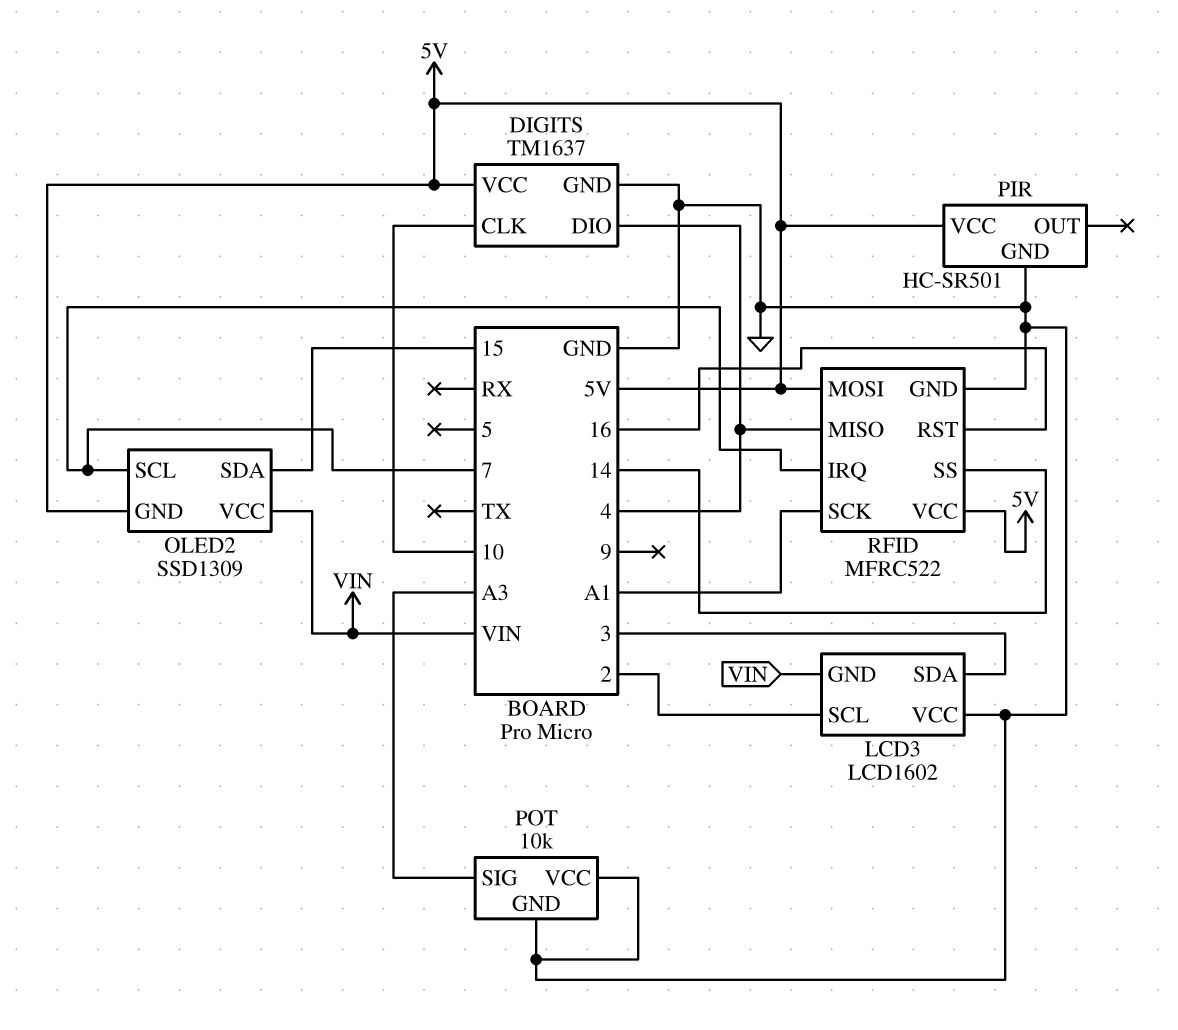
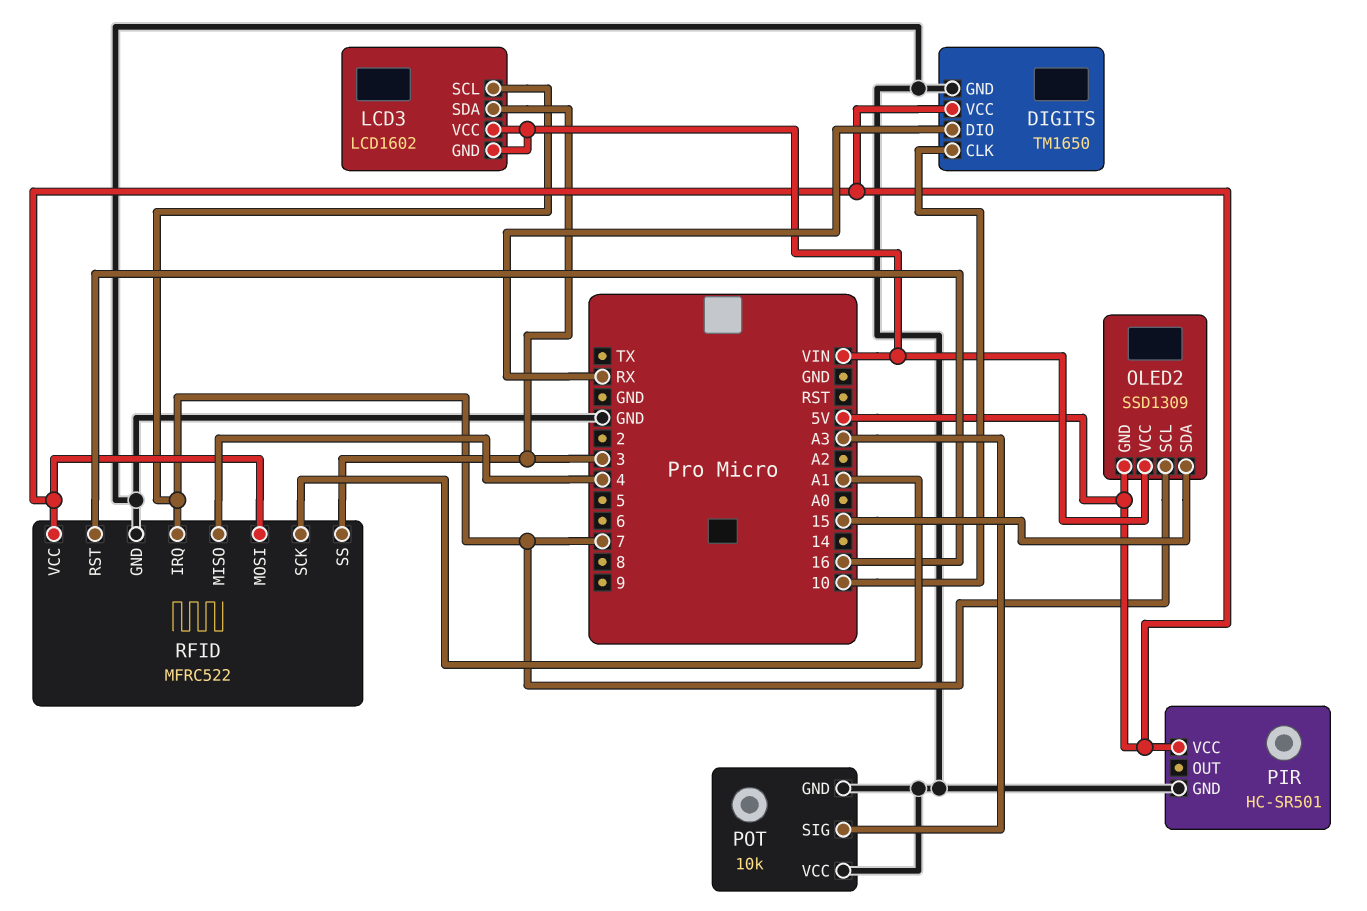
DIGITS: TM1637 -> TM1650
DIGITS pin DIO: 4 -> RX
LCD3 pin SCL: 2 -> 7
LCD3 pin VCC: GND -> VIN
RFID pin SS: 14 -> 3

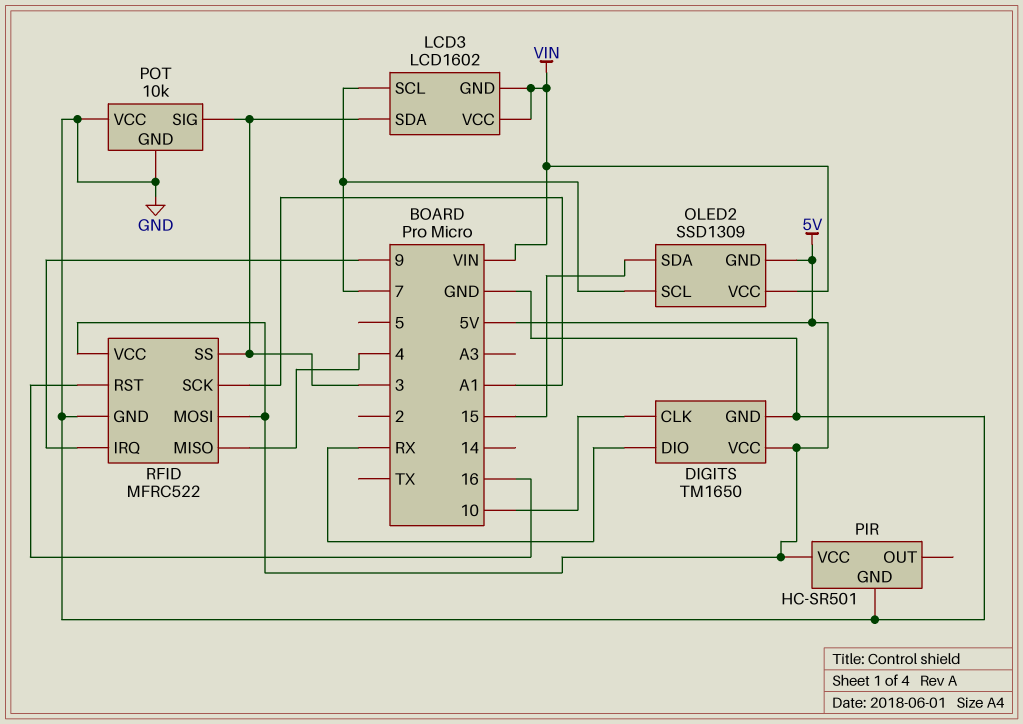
POT pin SIG: A3 -> 3
RFID pin IRQ: 7 -> 9

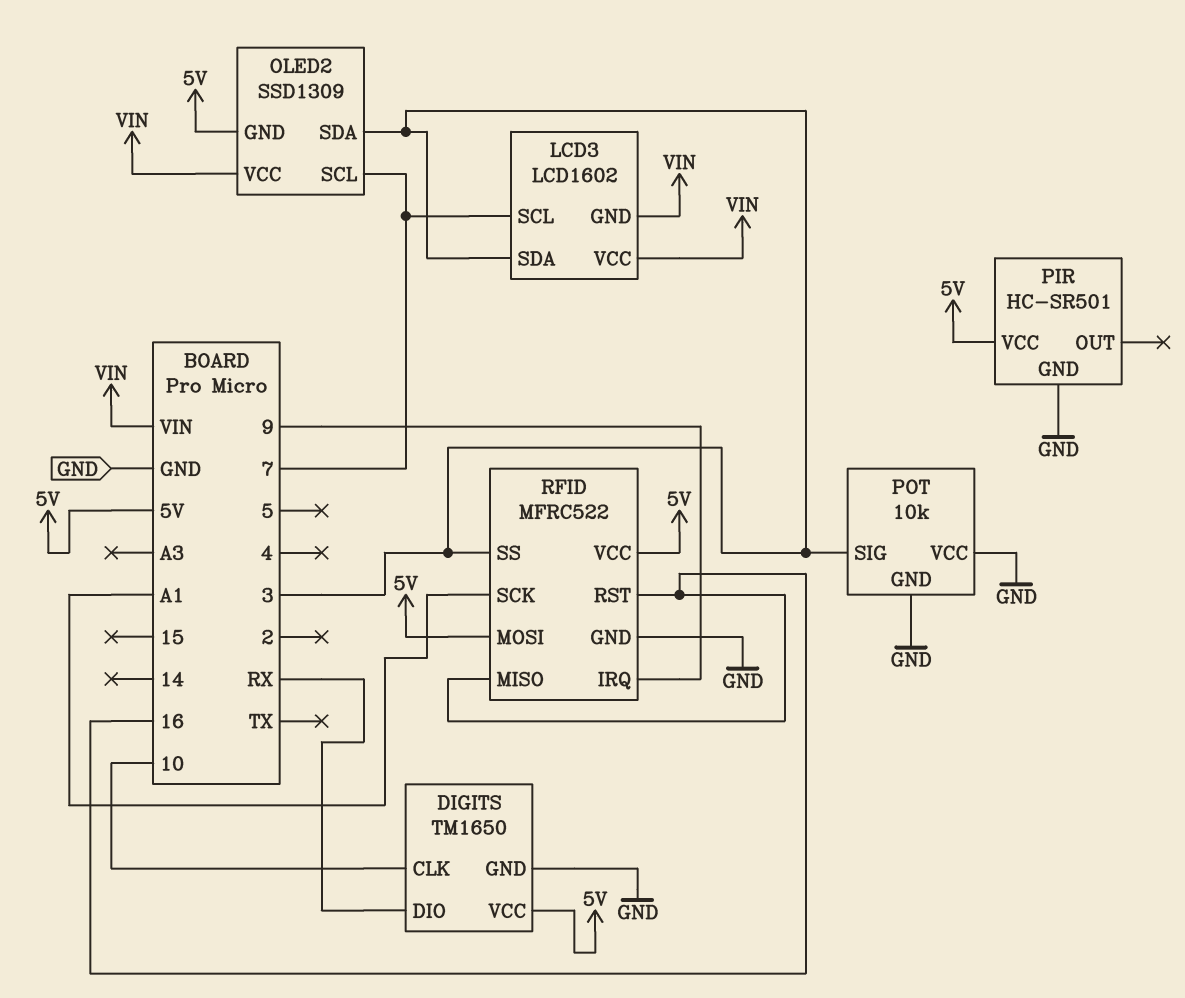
OLED2 pin SDA: 15 -> 3
RFID pin MISO: 4 -> 16

